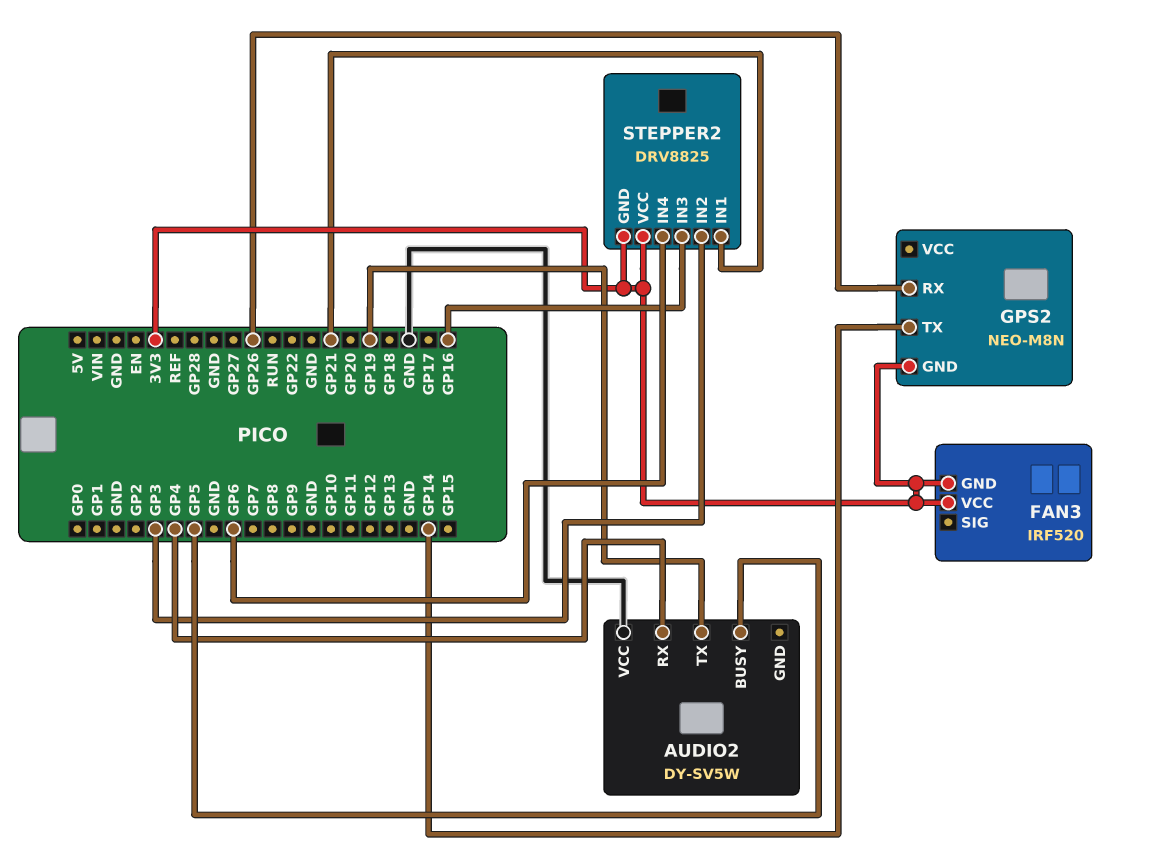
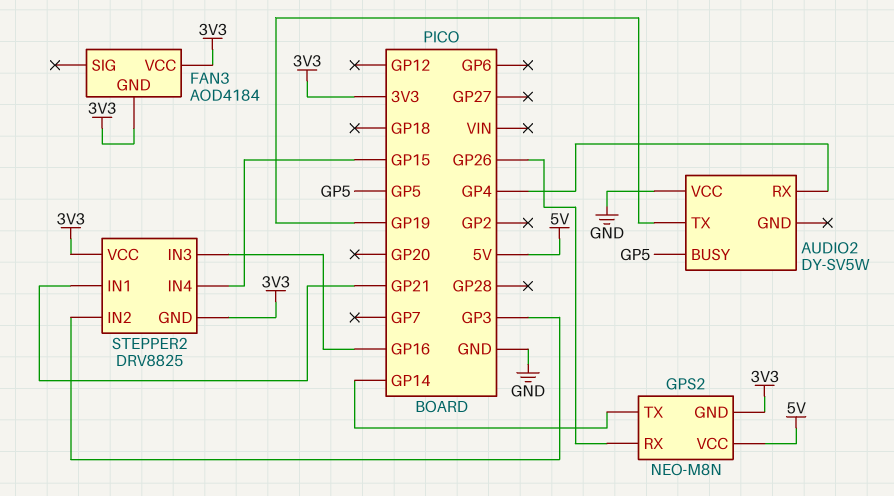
FAN3: IRF520 -> AOD4184
GPS2 pin VCC: none -> 5V
STEPPER2 pin IN4: GP6 -> GP15

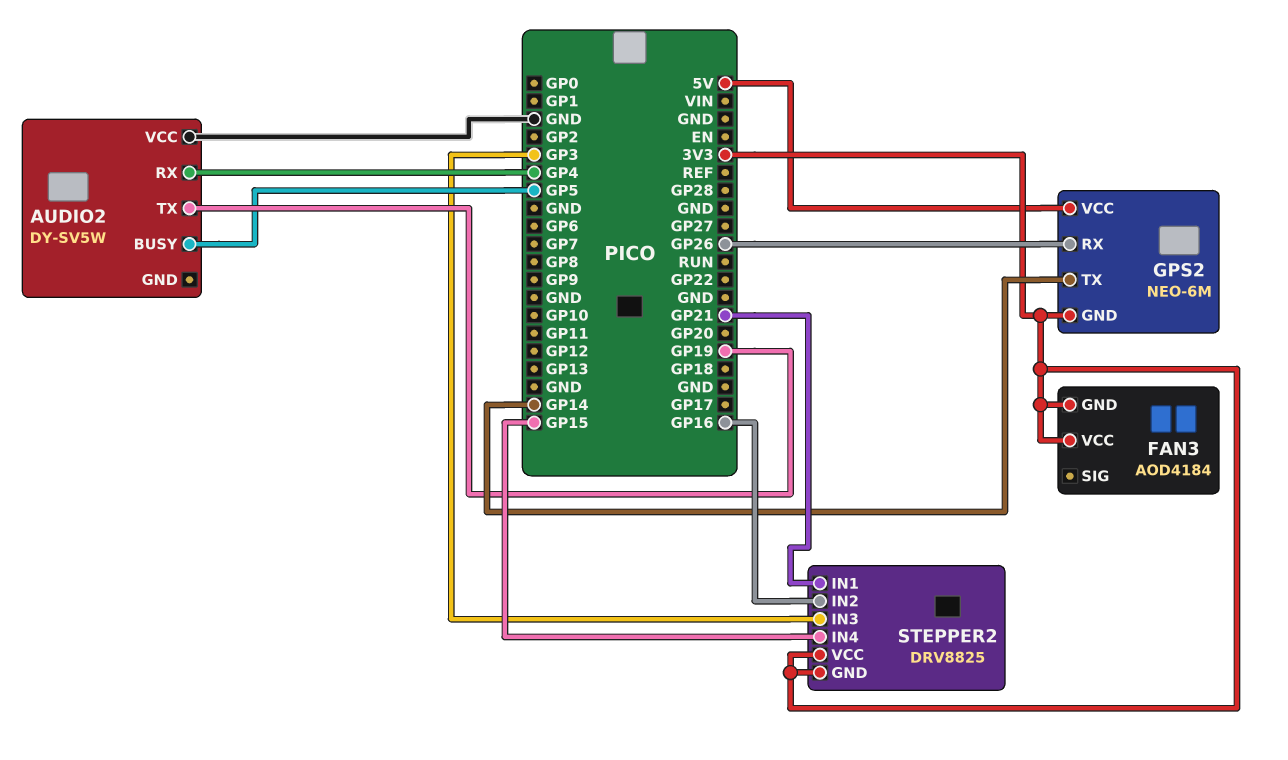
GPS2: NEO-M8N -> NEO-6M
STEPPER2 pin IN2: GP3 -> GP16
STEPPER2 pin IN3: GP16 -> GP3

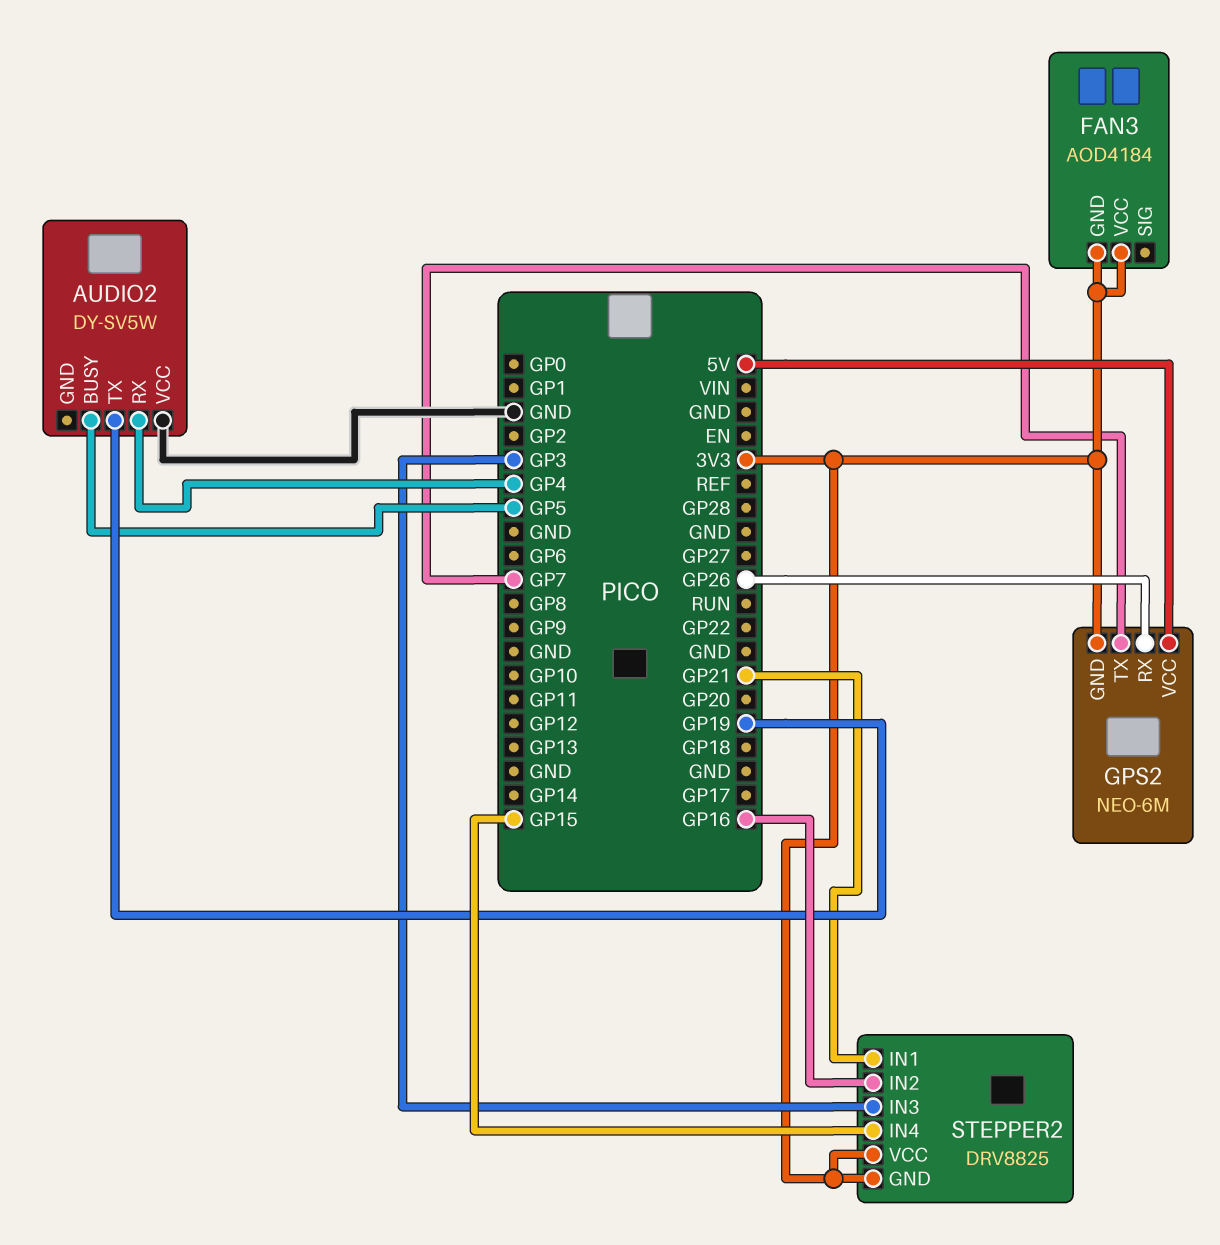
GPS2 pin TX: GP14 -> GP7

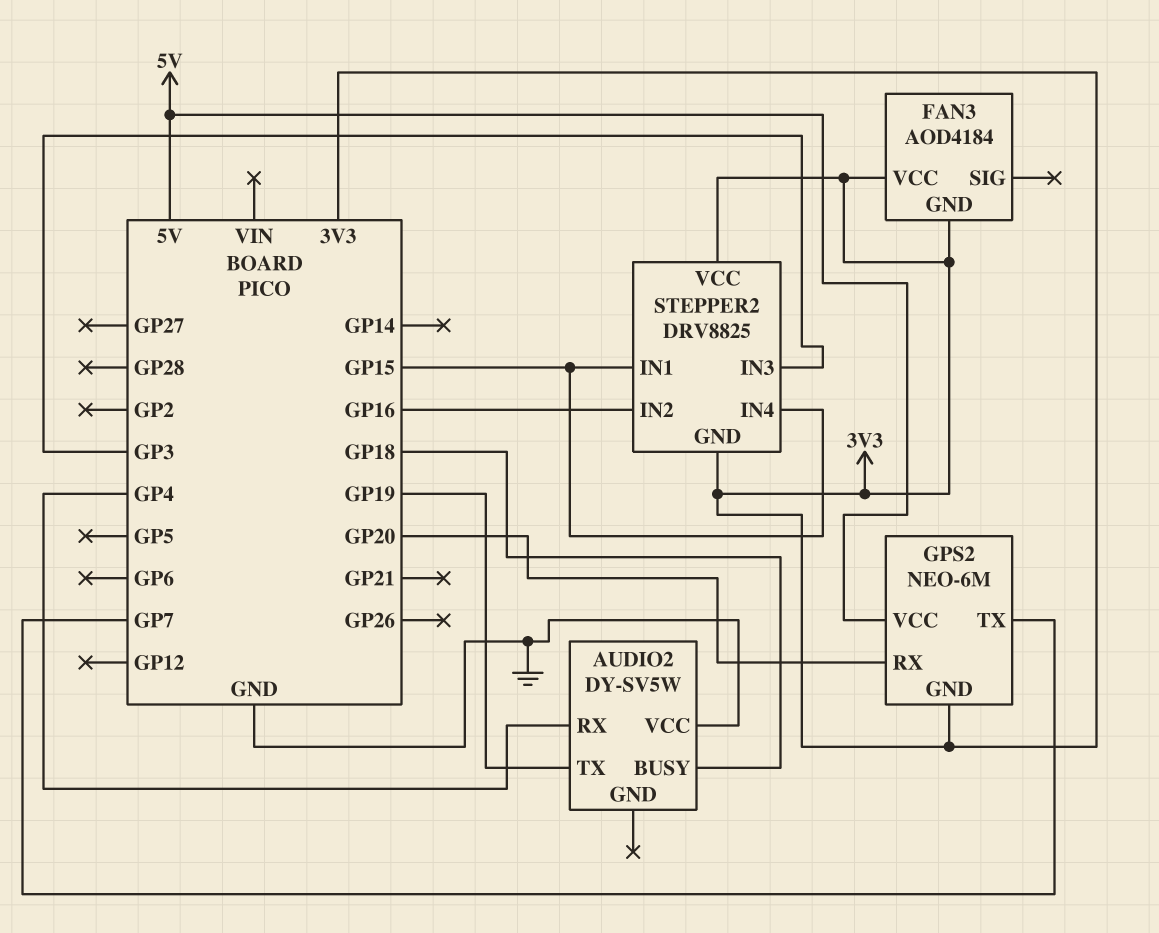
AUDIO2 pin BUSY: GP5 -> GP18
GPS2 pin RX: GP26 -> GP20
STEPPER2 pin IN1: GP21 -> GP15

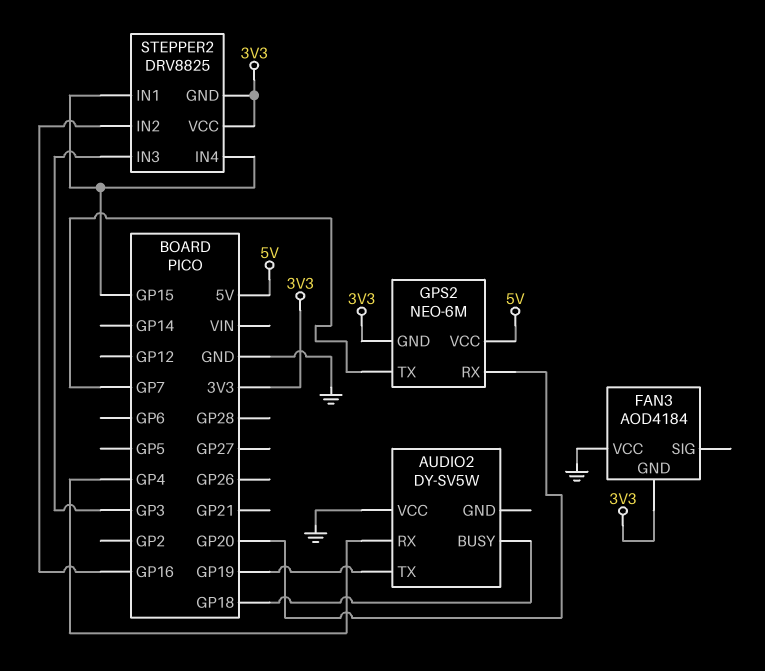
FAN3 pin VCC: 3V3 -> GND

